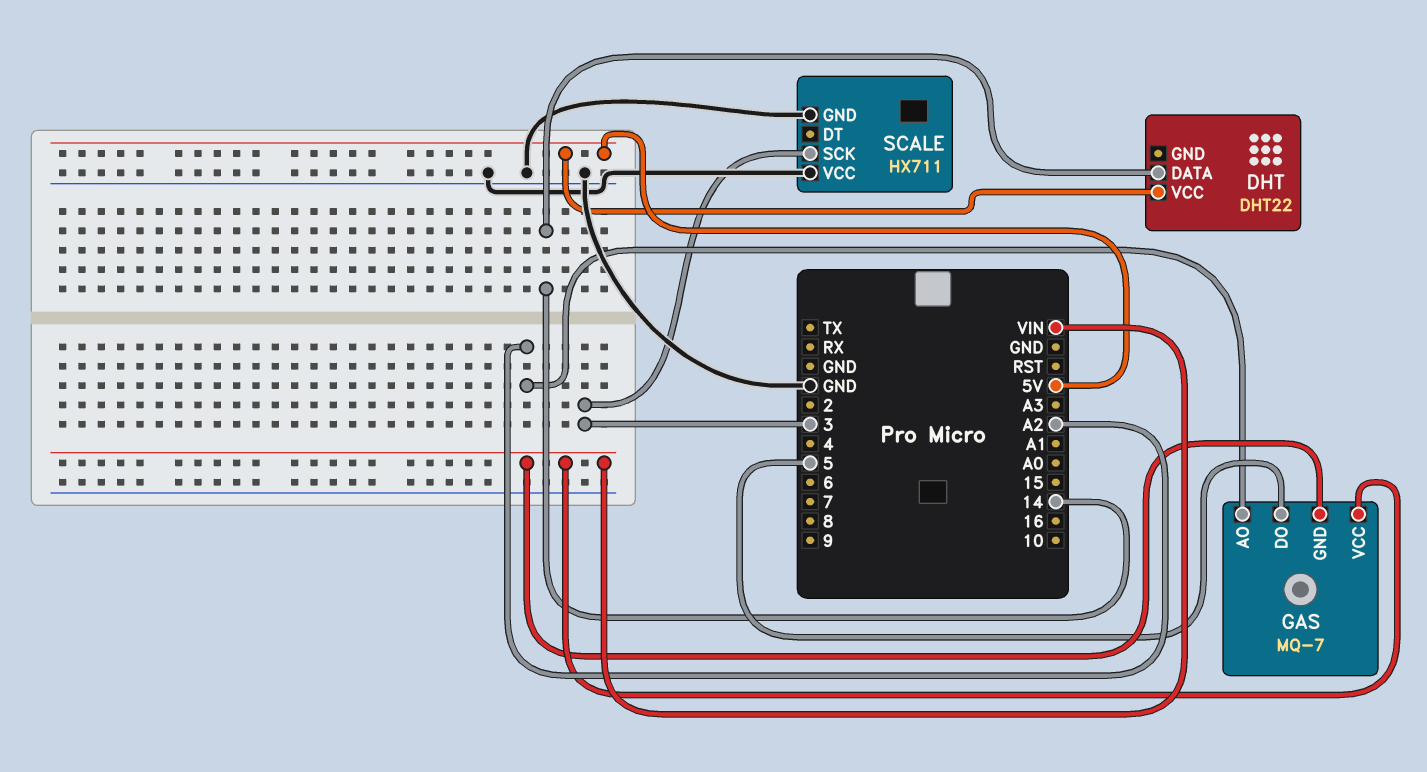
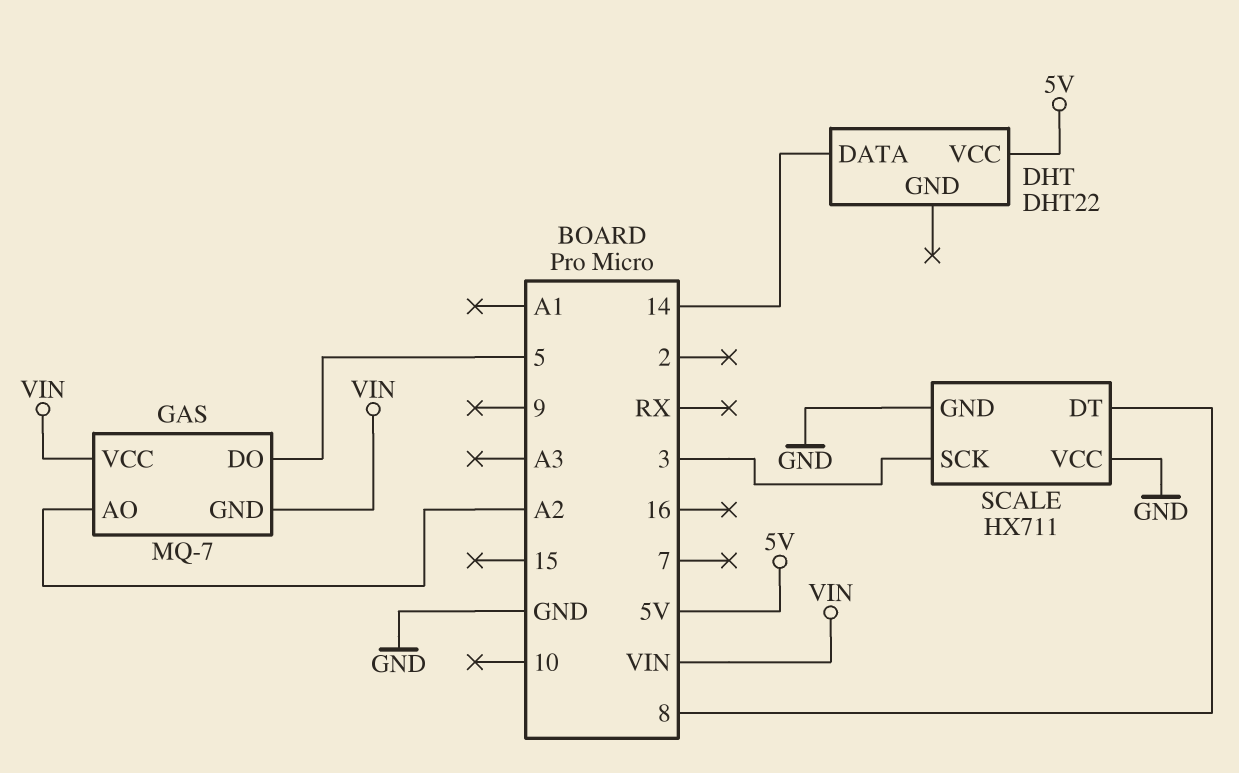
SCALE pin DT: none -> 8

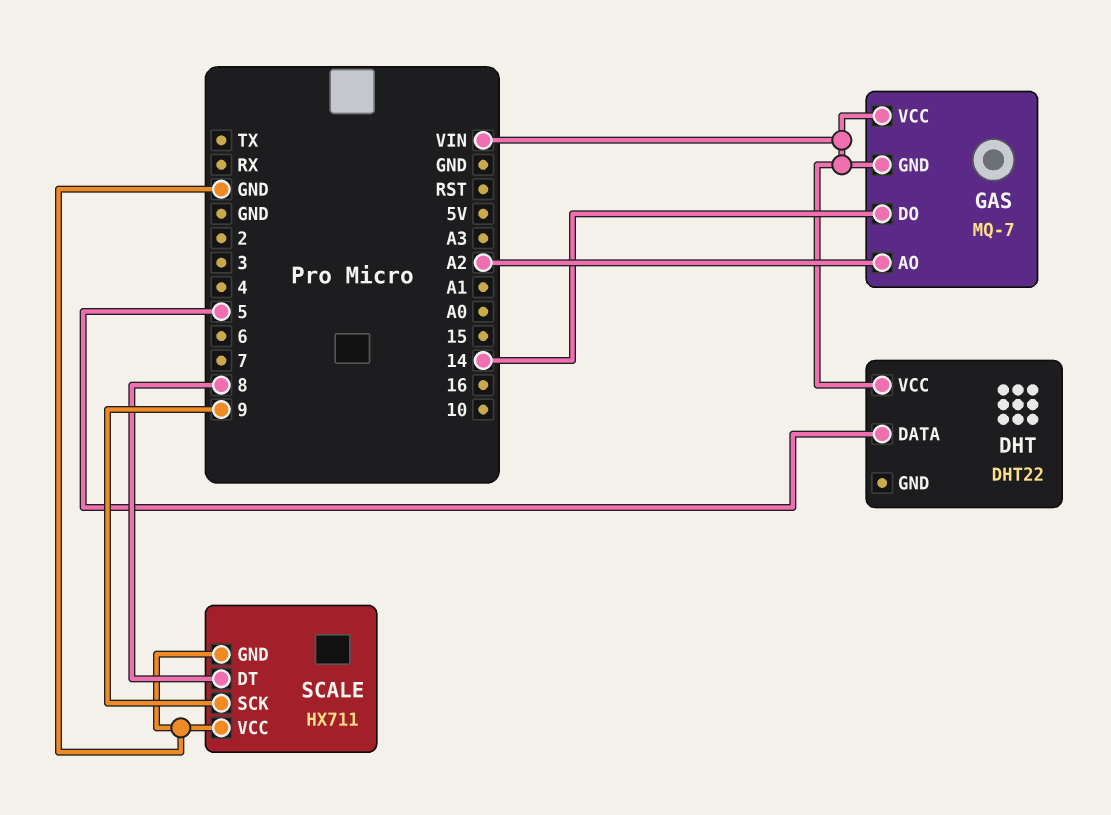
DHT pin DATA: 14 -> 5
DHT pin VCC: 5V -> VIN
GAS pin DO: 5 -> 14
SCALE pin SCK: 3 -> 9

